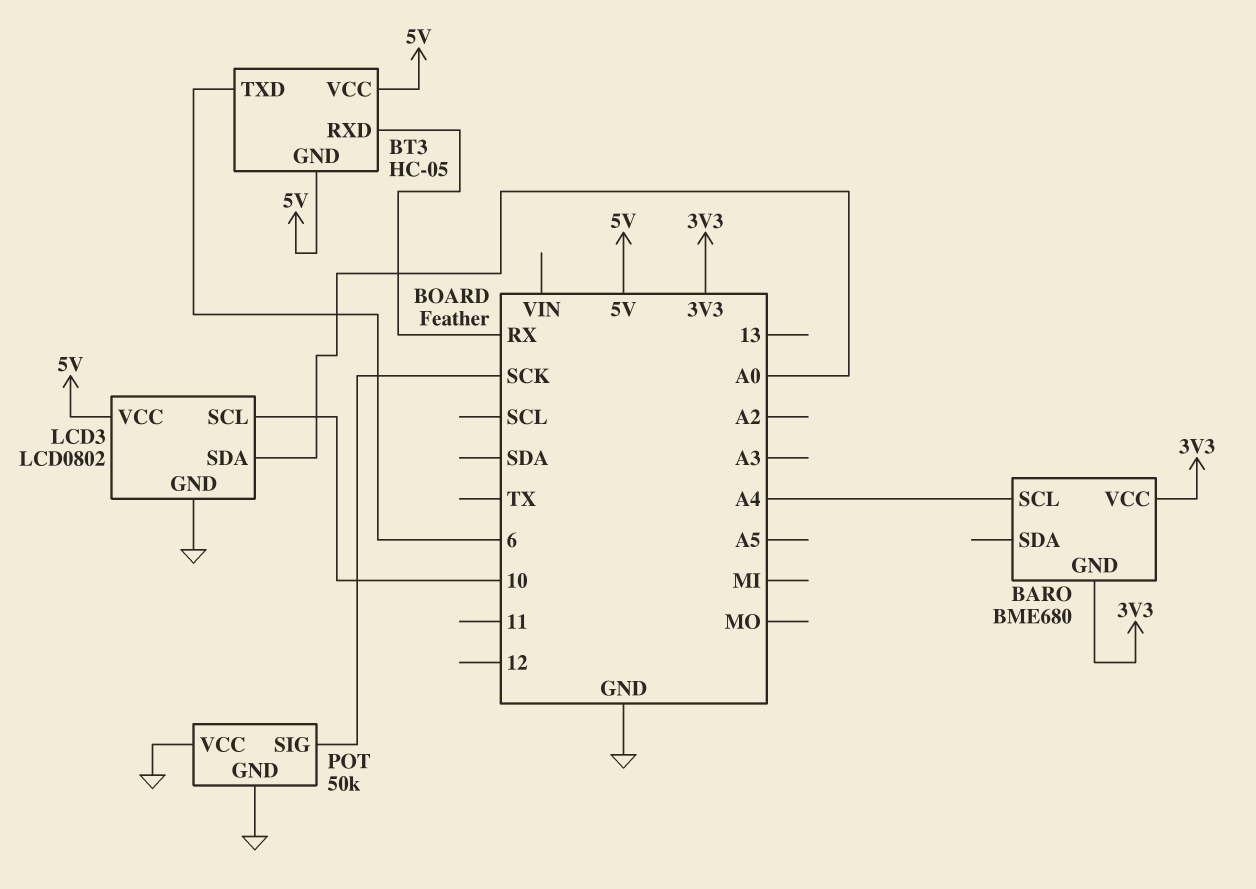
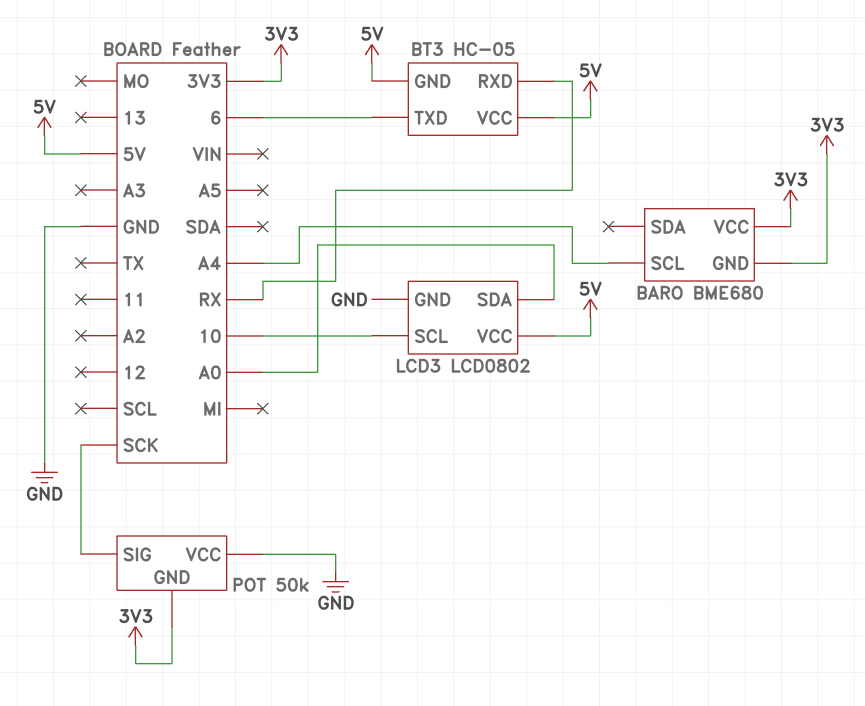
POT pin GND: GND -> 3V3

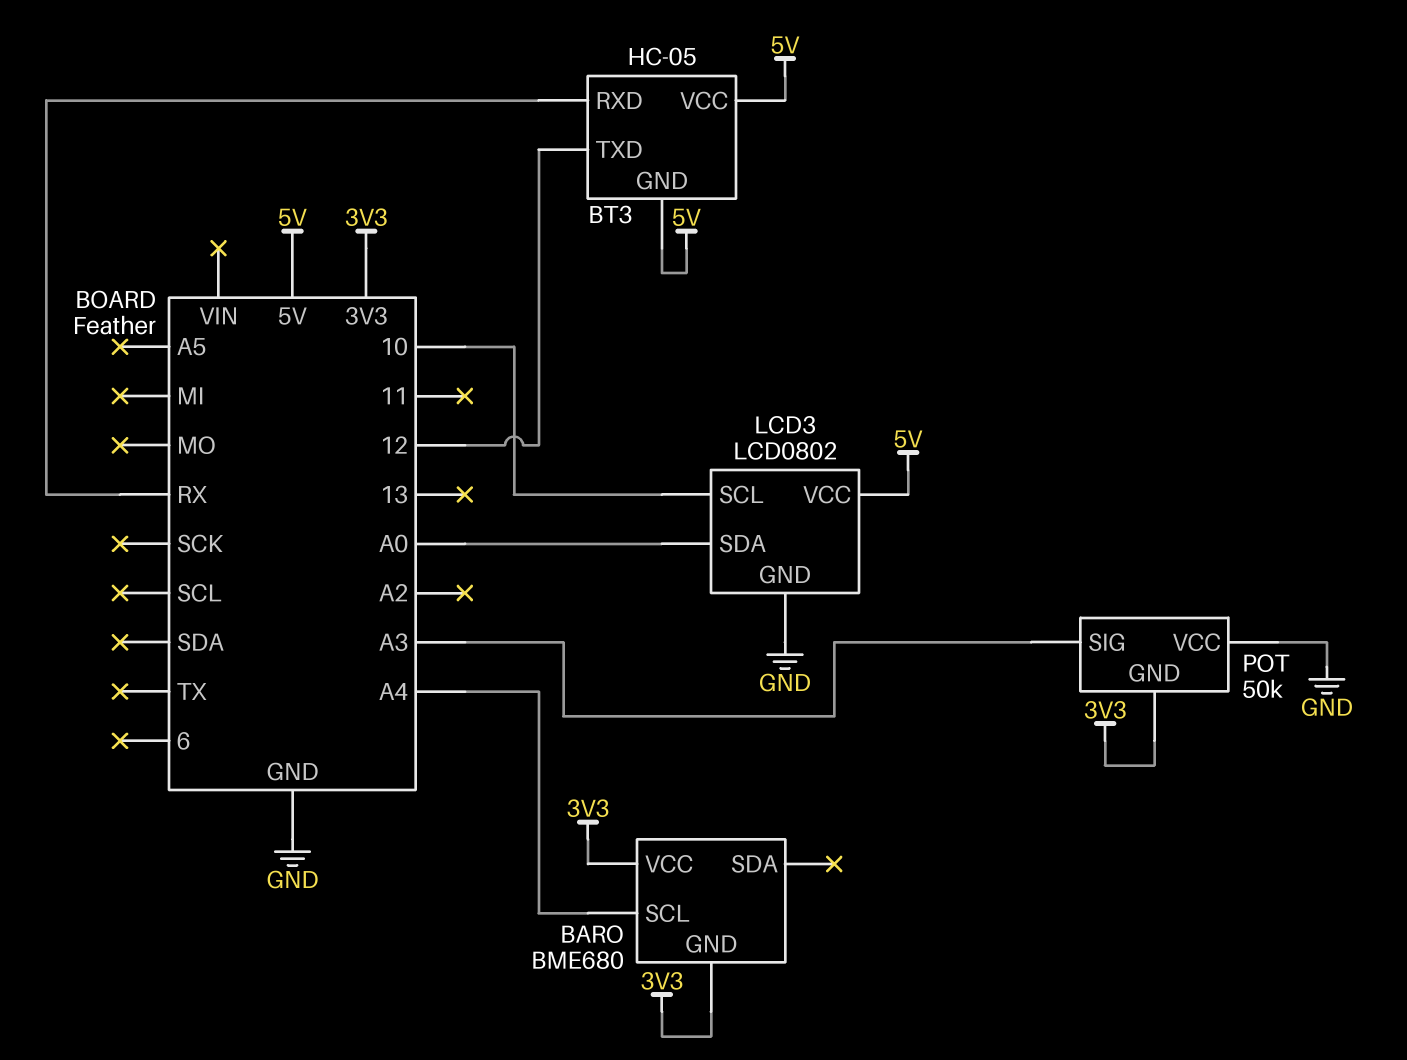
BT3 pin TXD: 6 -> 12
POT pin SIG: SCK -> A3

